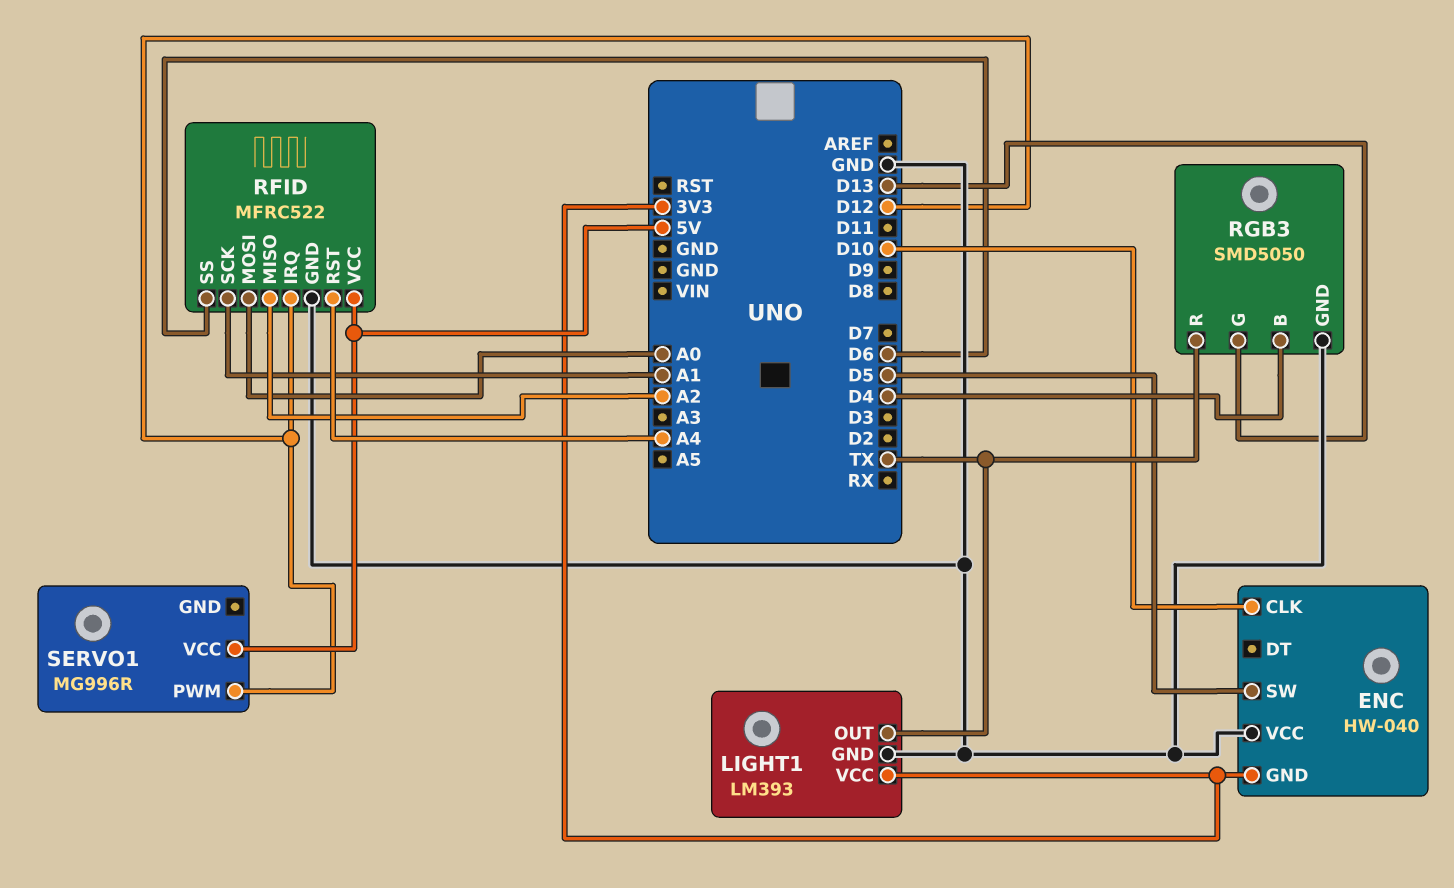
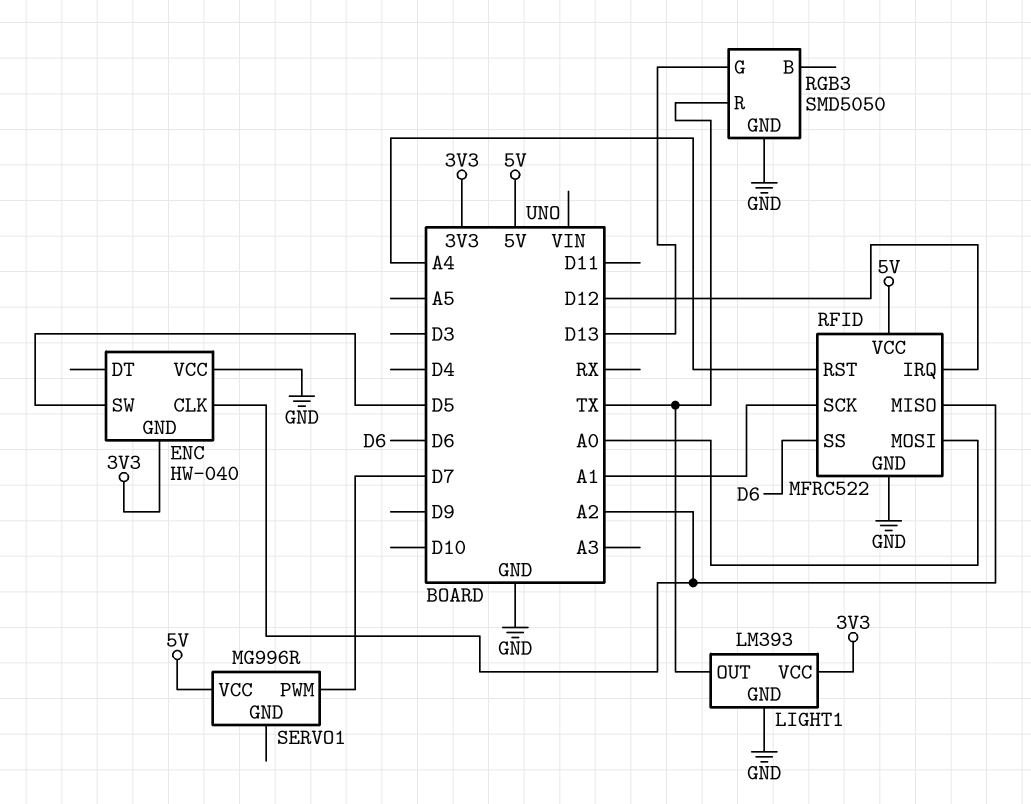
ENC pin CLK: D10 -> A2
RGB3 pin B: D4 -> none
SERVO1 pin PWM: D12 -> D7

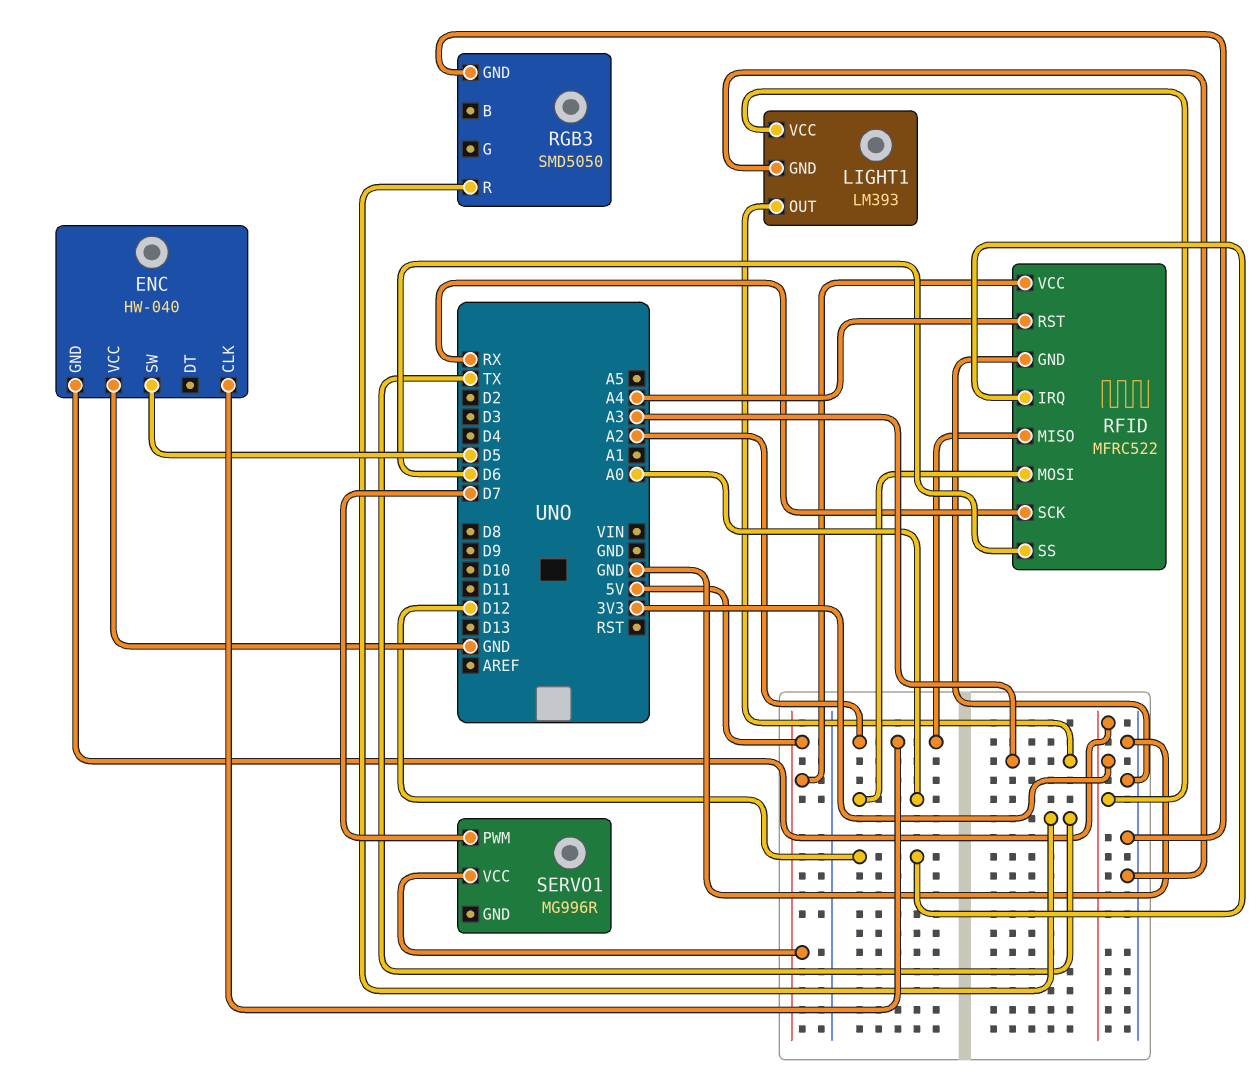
LIGHT1 pin OUT: TX -> A3
RFID pin SCK: A1 -> RX
RGB3 pin G: D13 -> none

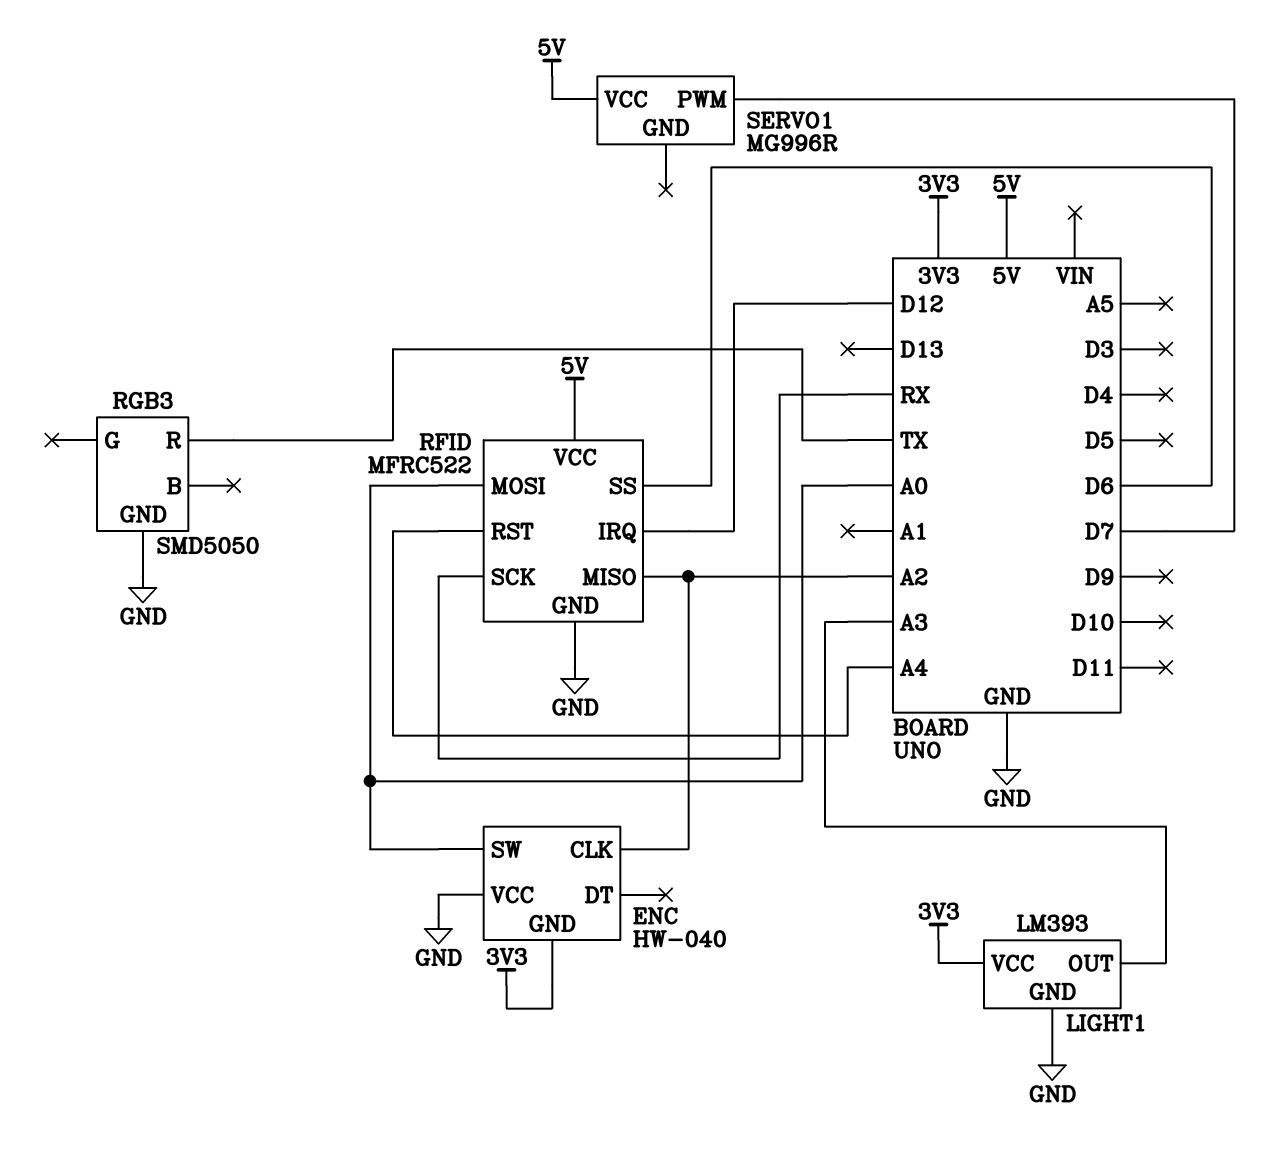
ENC pin SW: D5 -> A0

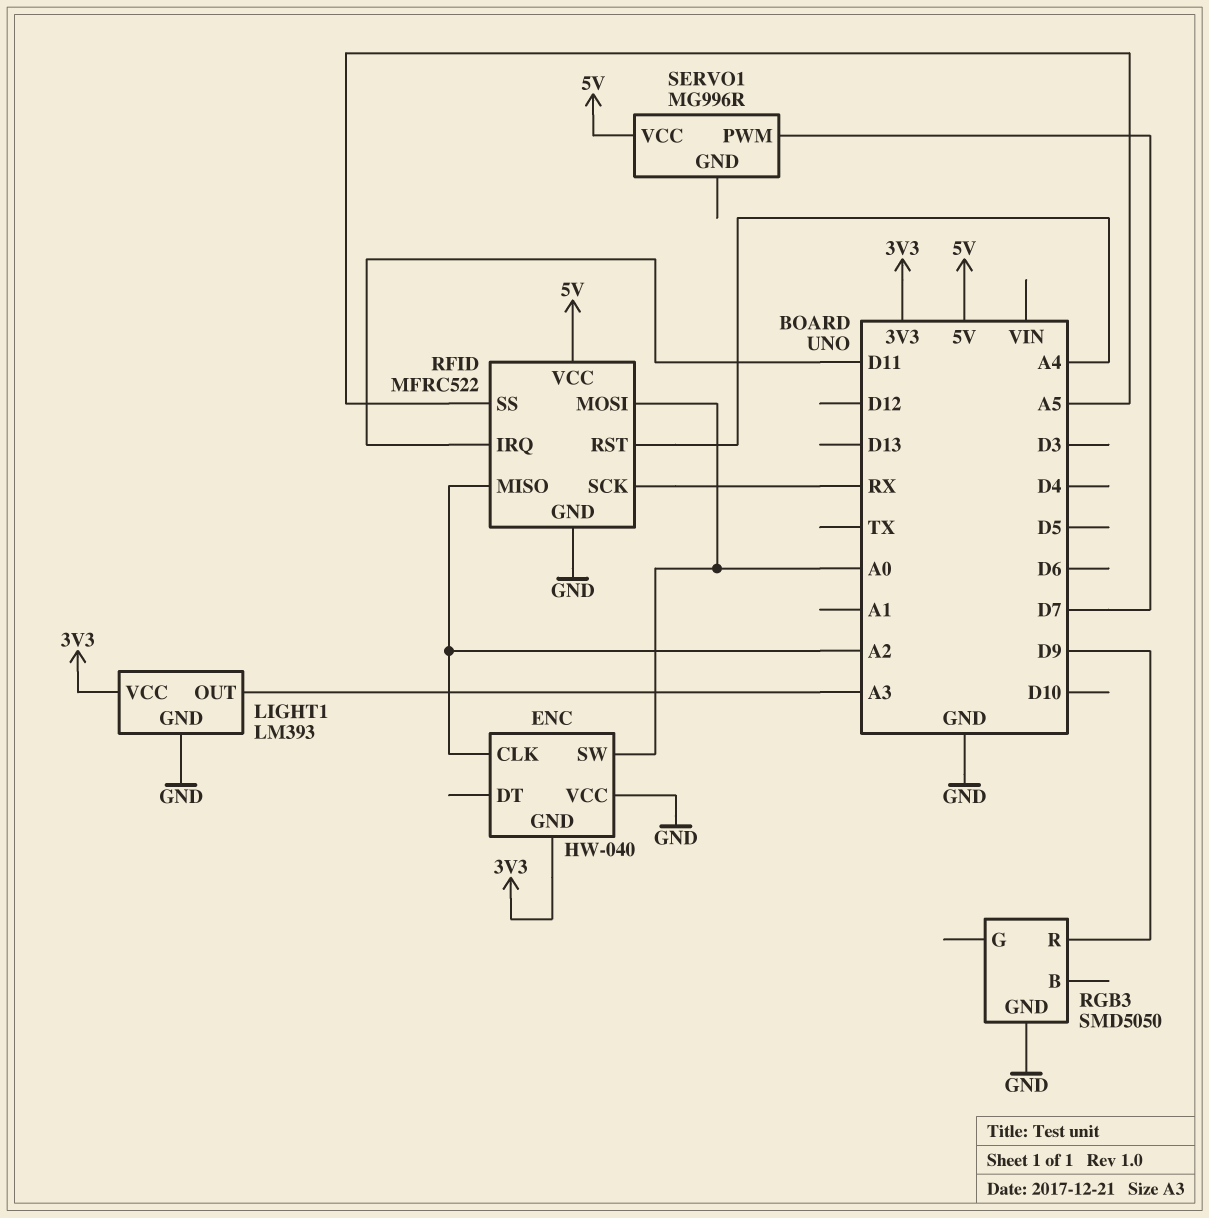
RFID pin IRQ: D12 -> D11
RFID pin SS: D6 -> A5
RGB3 pin R: TX -> D9

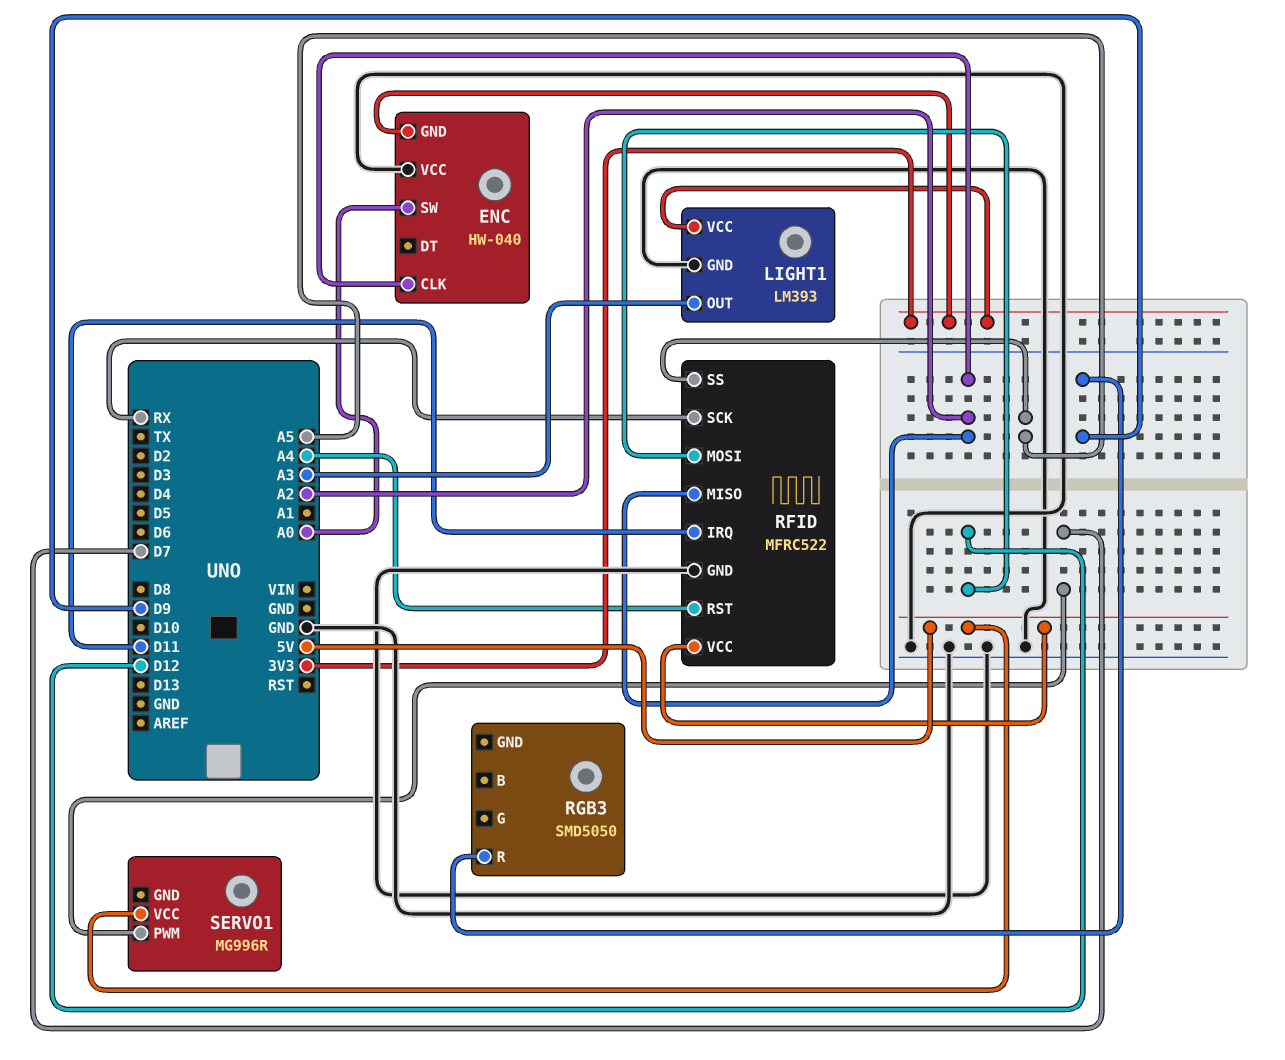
RFID pin MOSI: A0 -> D12
RGB3 pin GND: GND -> none

